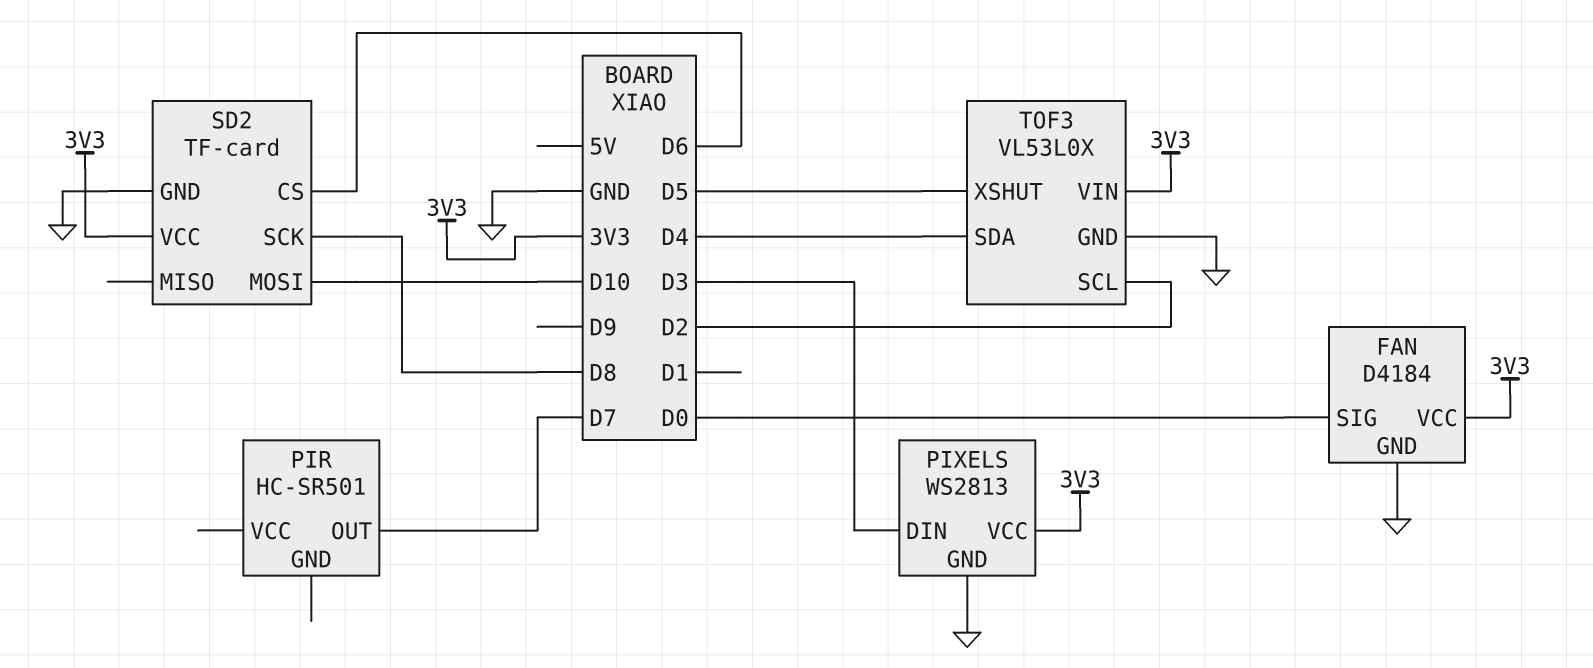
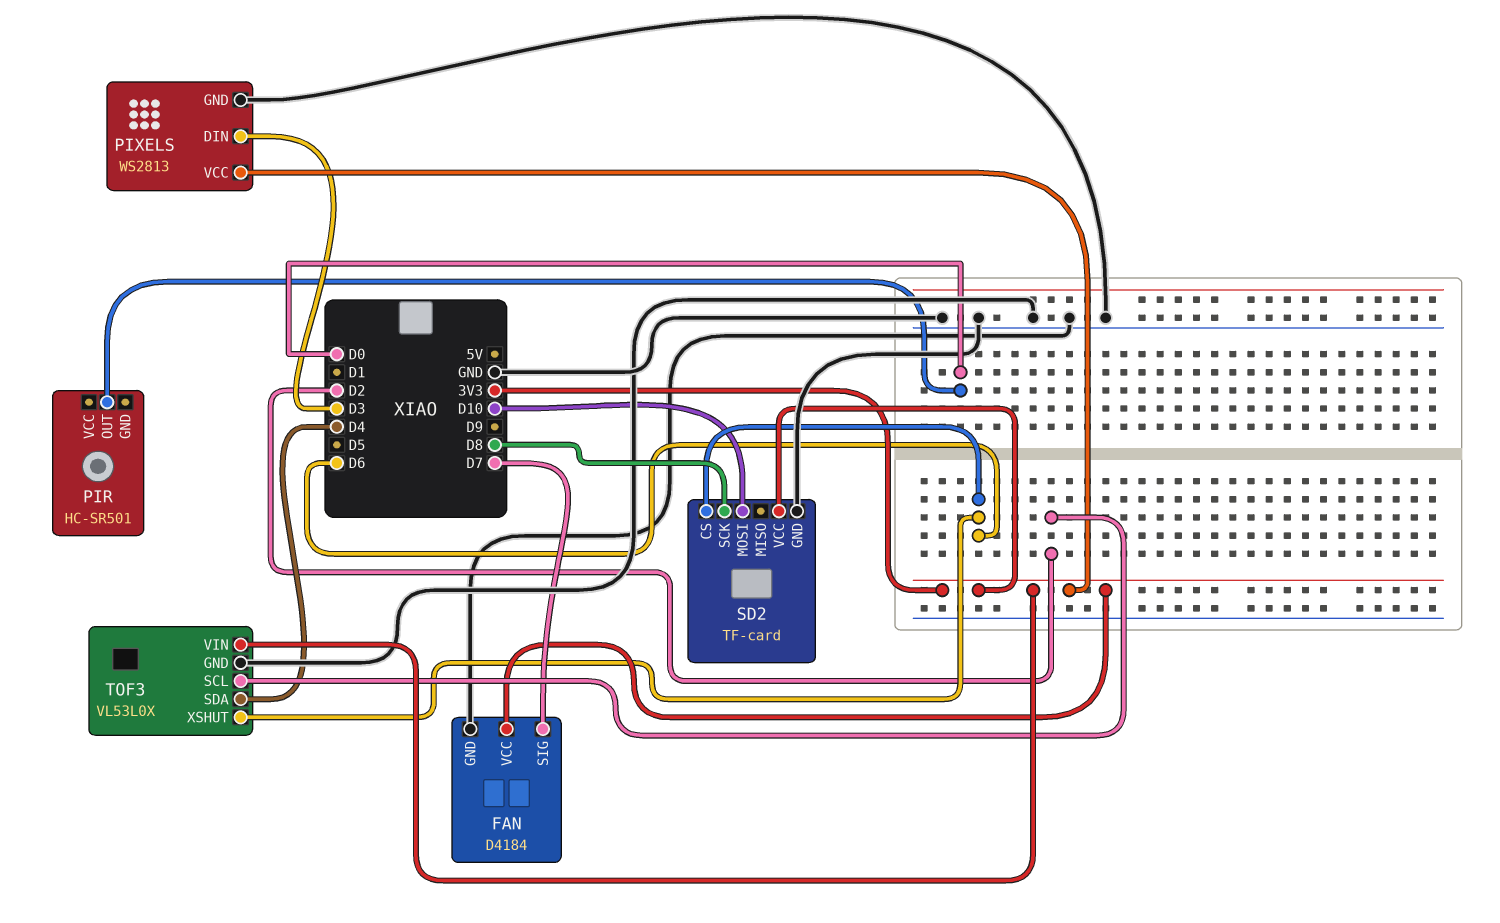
FAN pin SIG: D0 -> D7
PIR pin OUT: D7 -> D0
TOF3 pin XSHUT: D5 -> D6

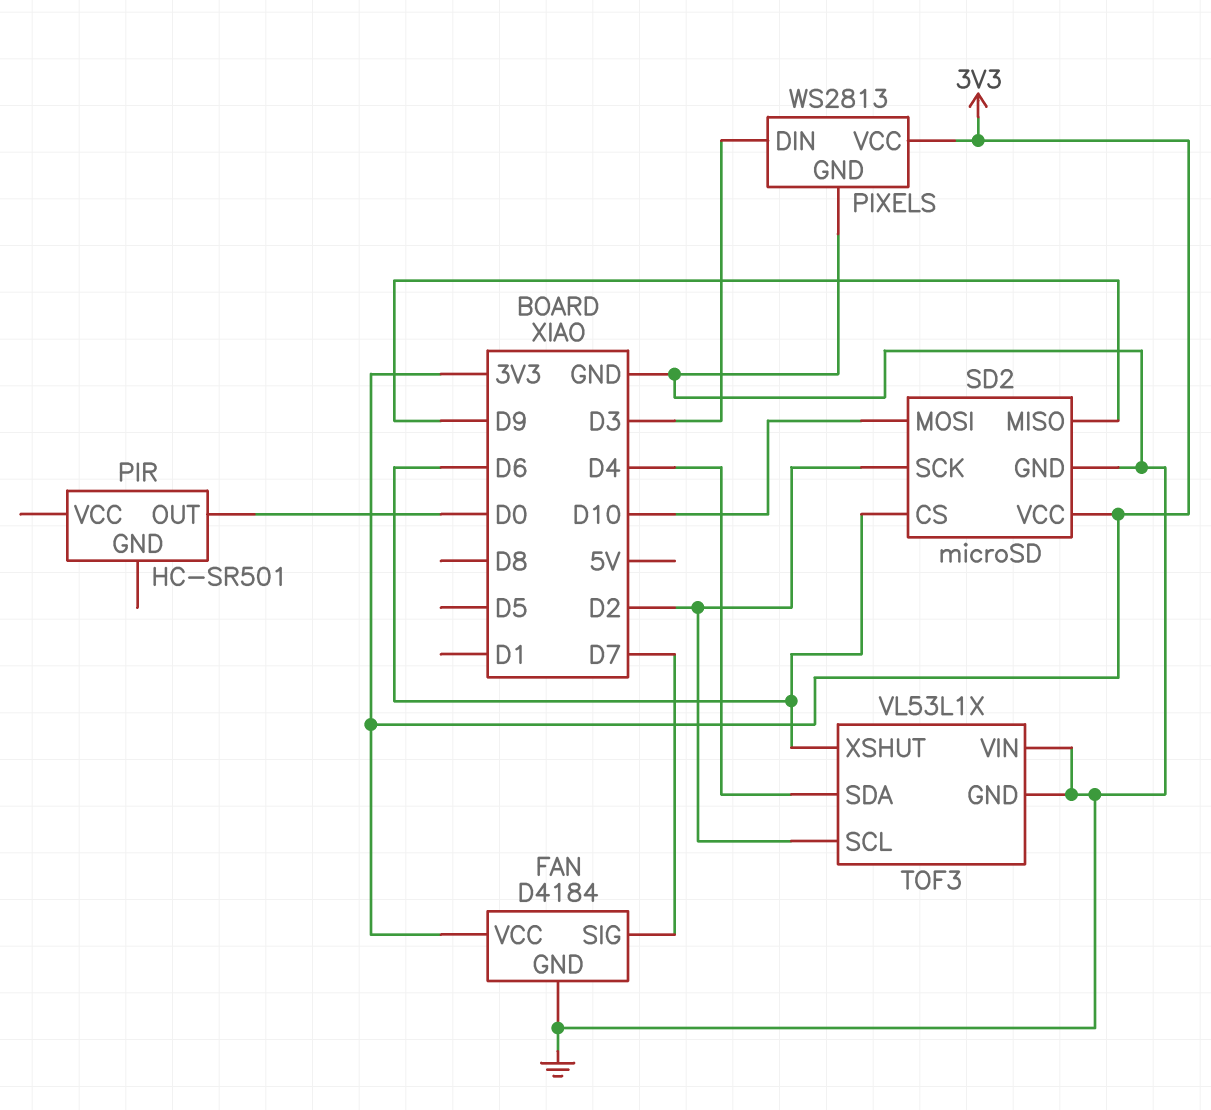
SD2: TF-card -> microSD
SD2 pin MISO: none -> D9
SD2 pin SCK: D8 -> D2
TOF3: VL53L0X -> VL53L1X
TOF3 pin VIN: 3V3 -> GND

